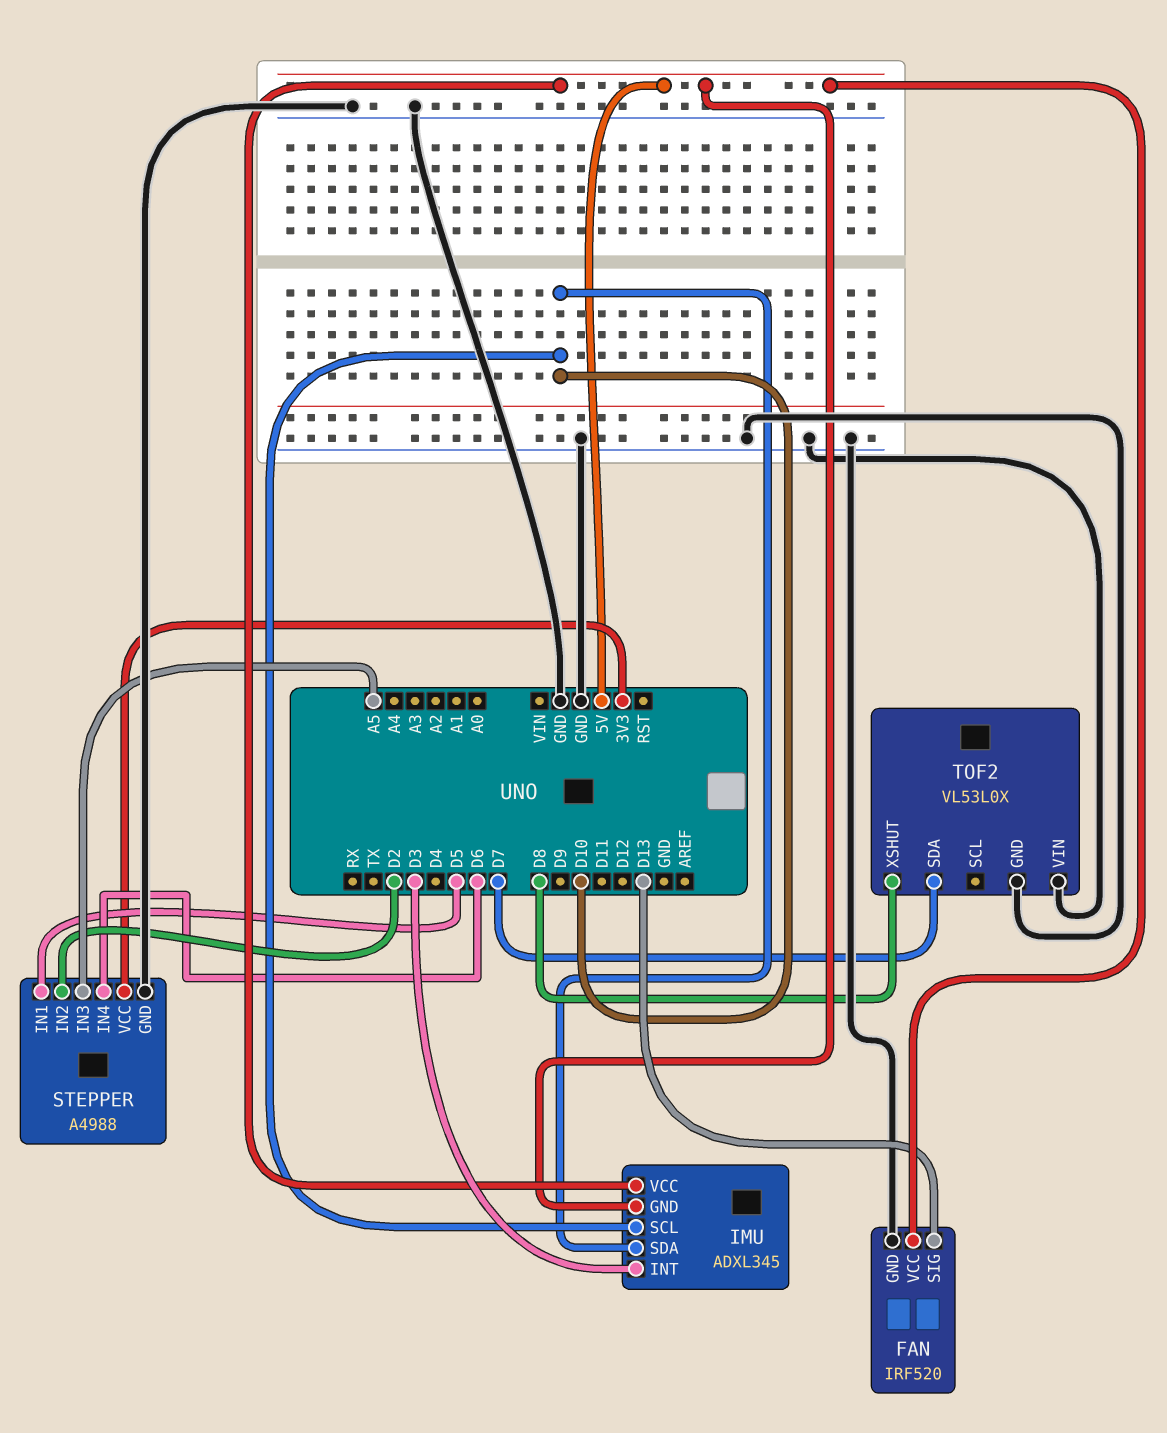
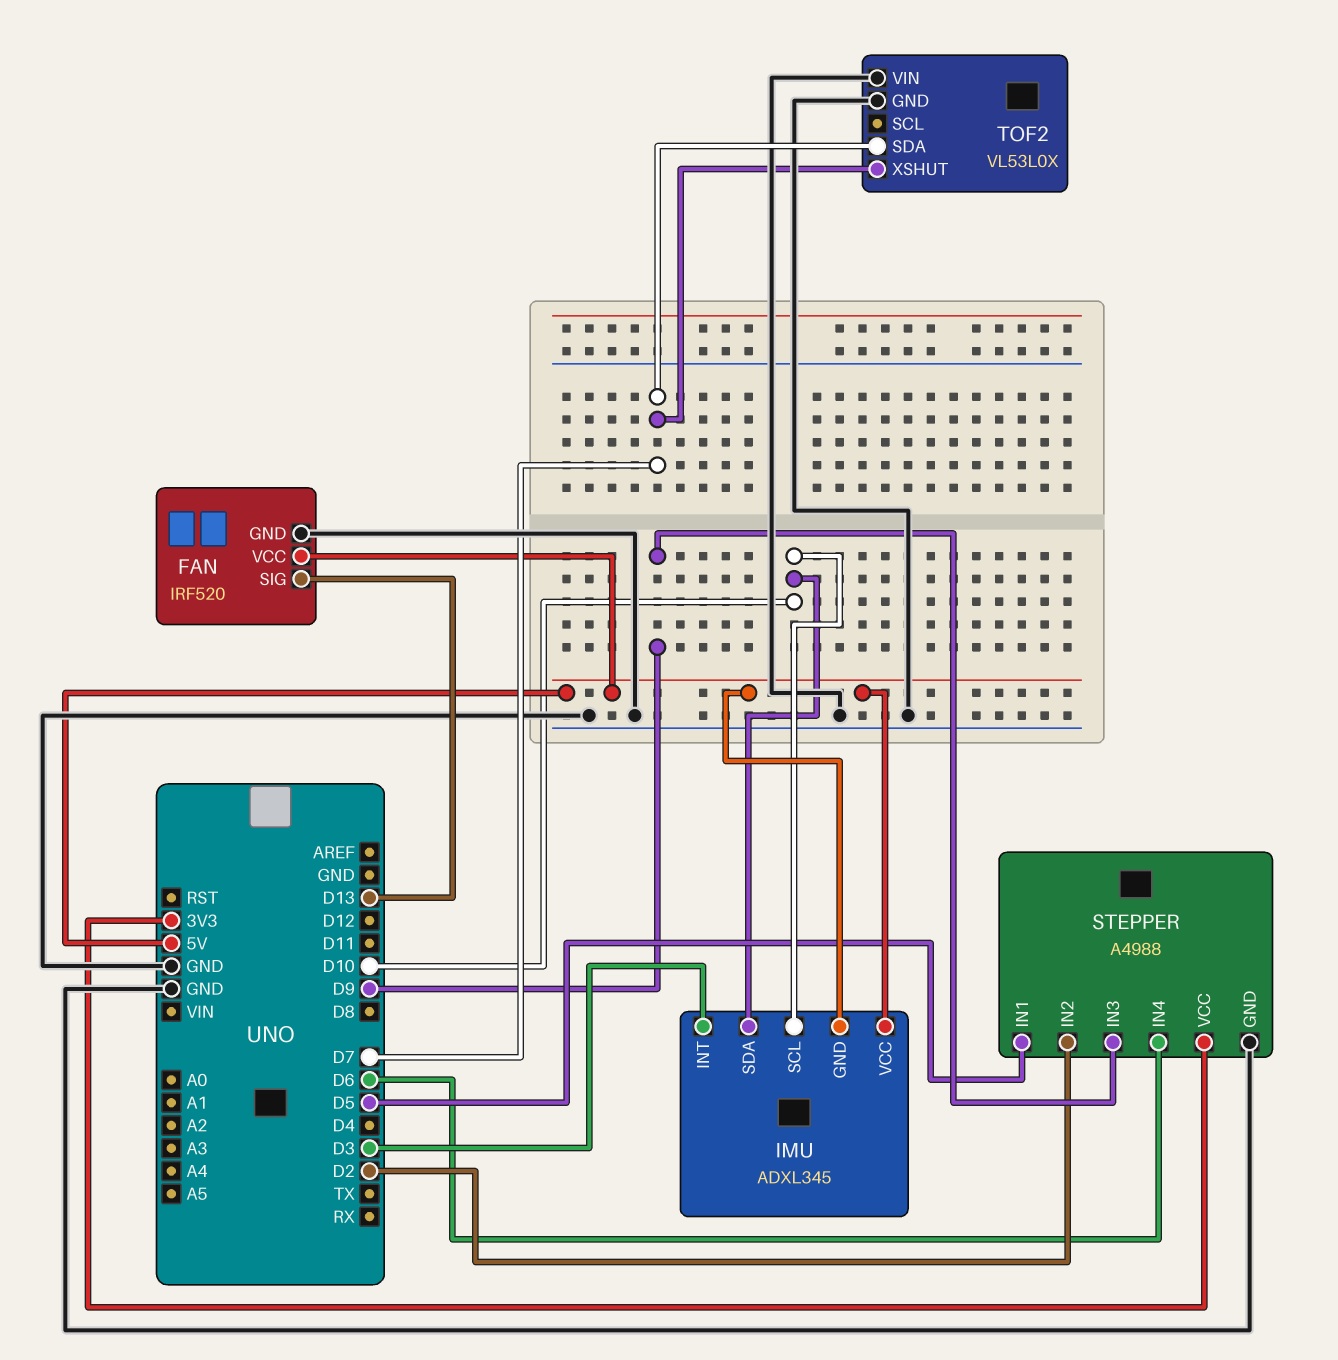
STEPPER pin IN3: A5 -> D9
TOF2 pin XSHUT: D8 -> D7

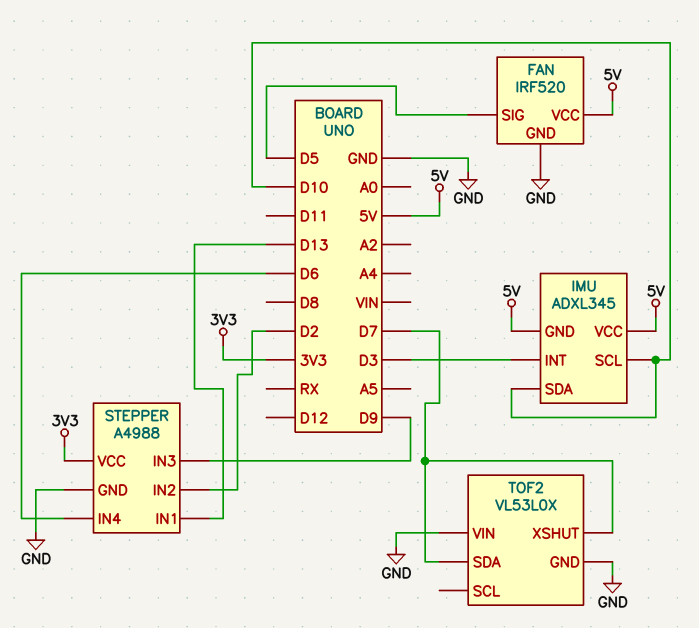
FAN pin SIG: D13 -> D5
STEPPER pin IN1: D5 -> D13

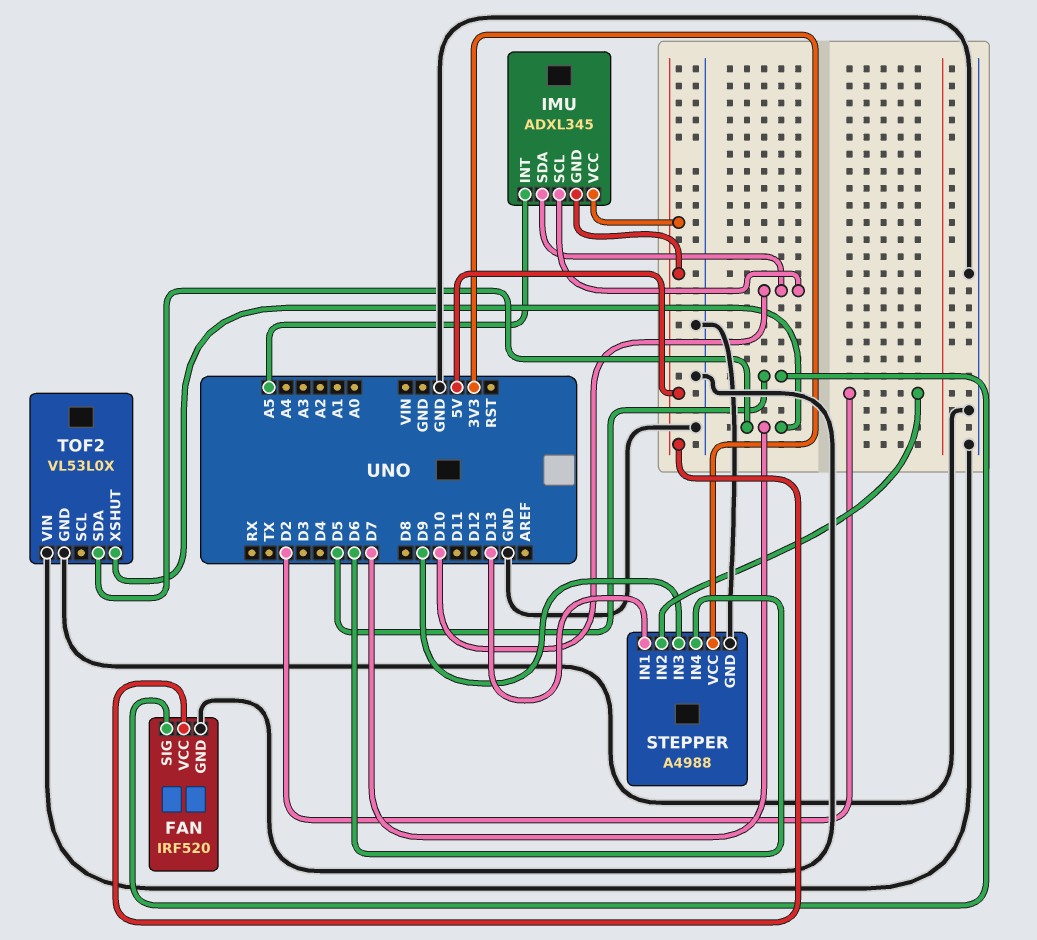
IMU pin INT: D3 -> A5

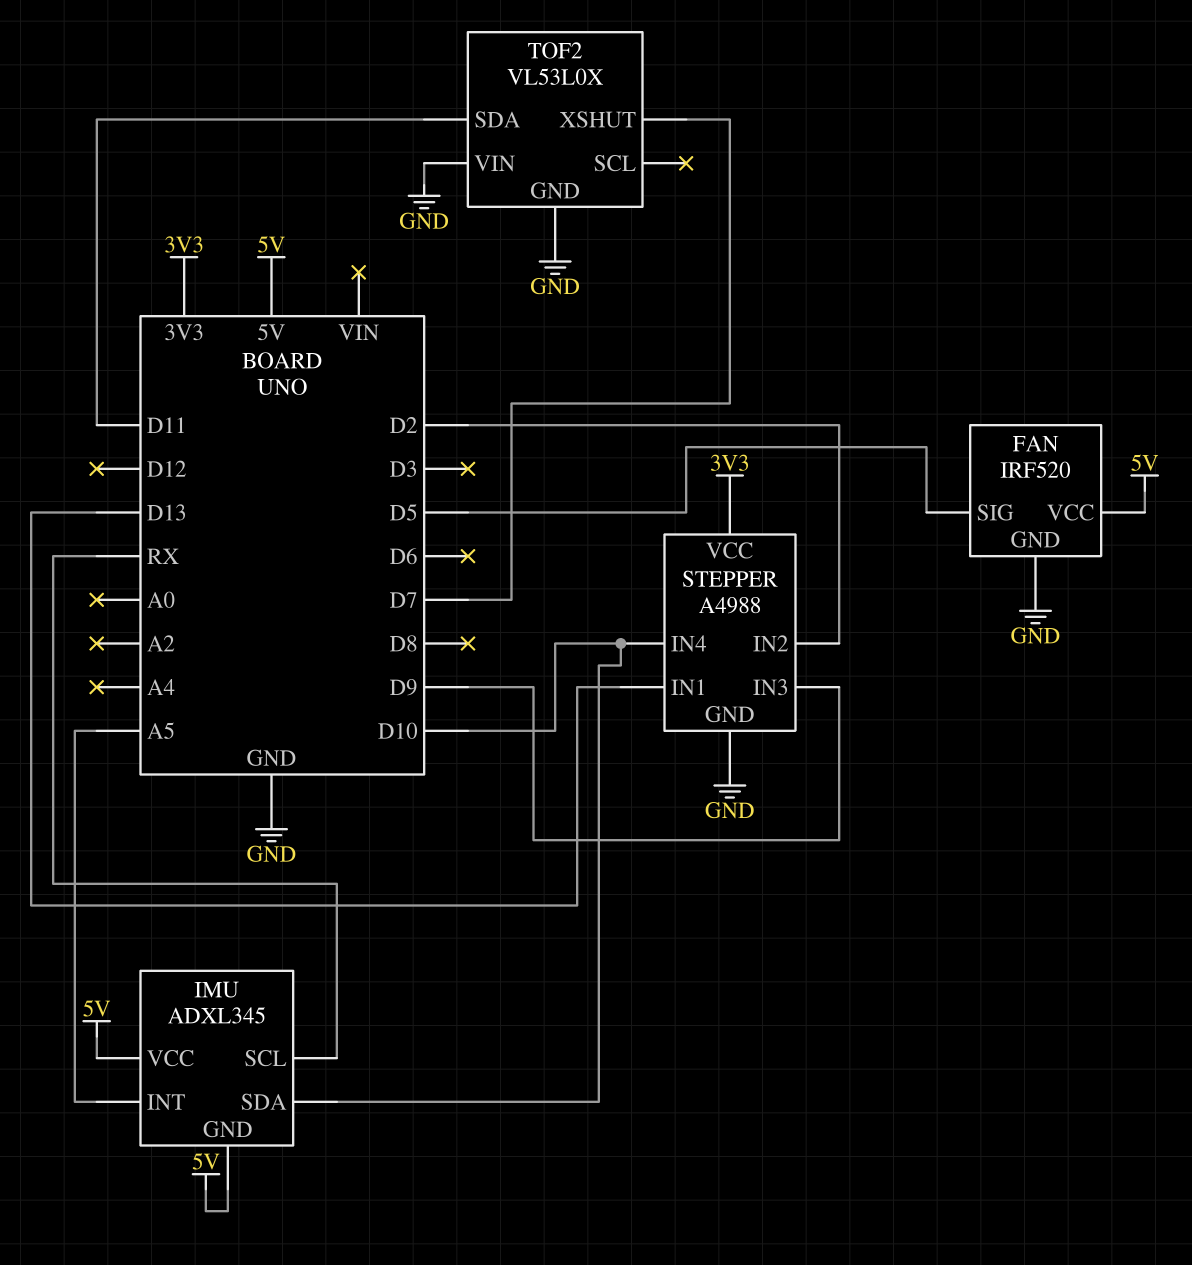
IMU pin SCL: D10 -> RX
STEPPER pin IN4: D6 -> D10
TOF2 pin SDA: D7 -> D11

